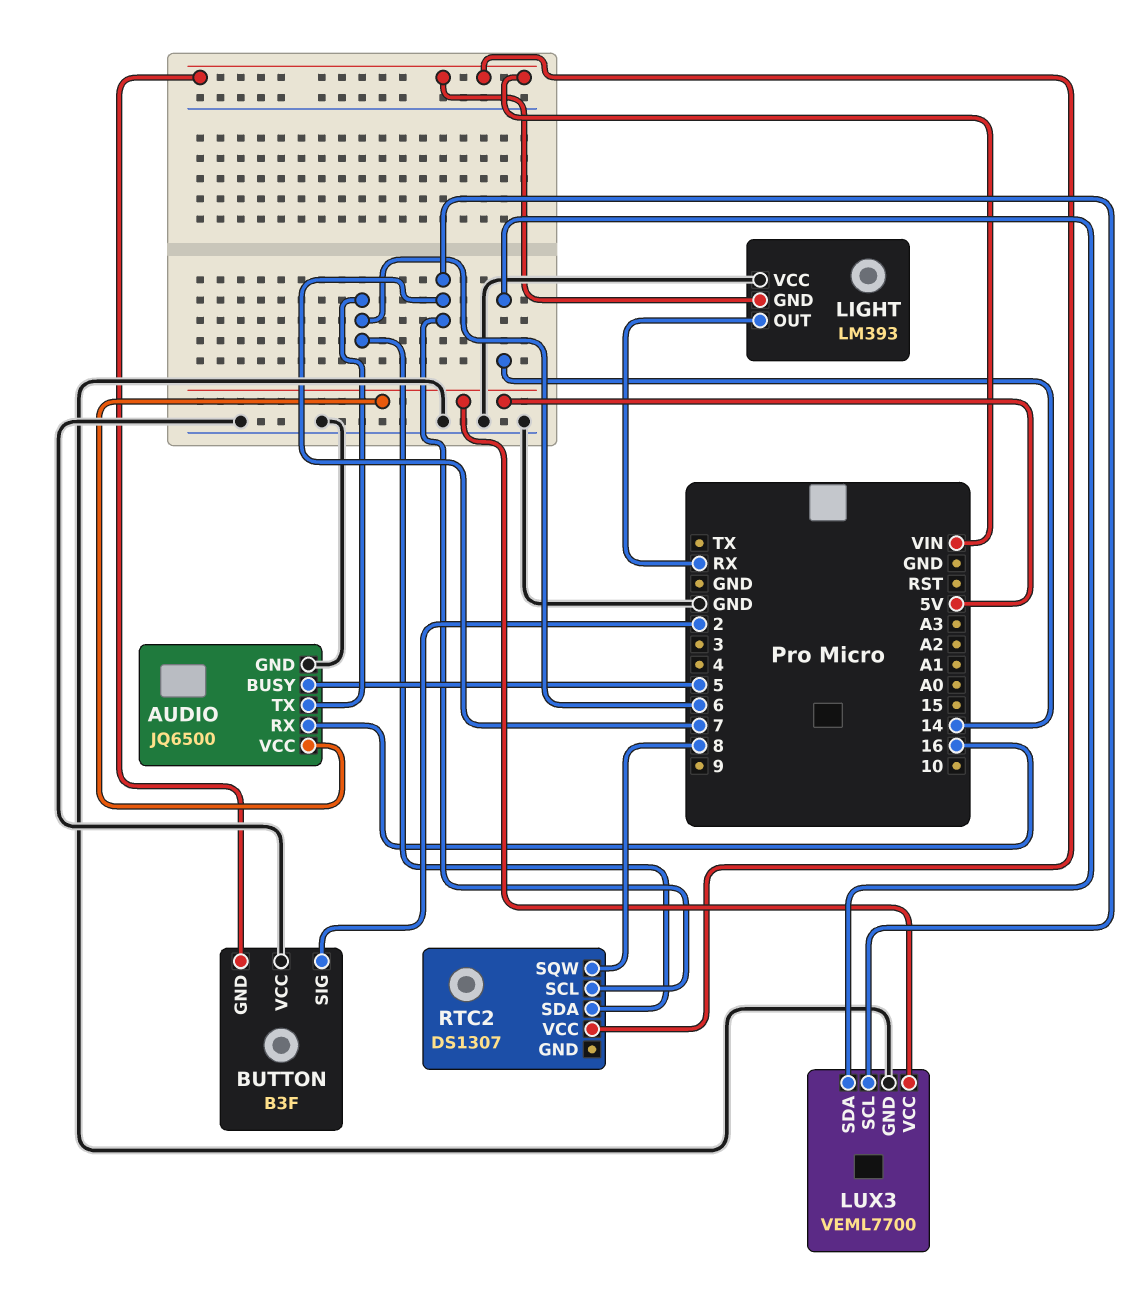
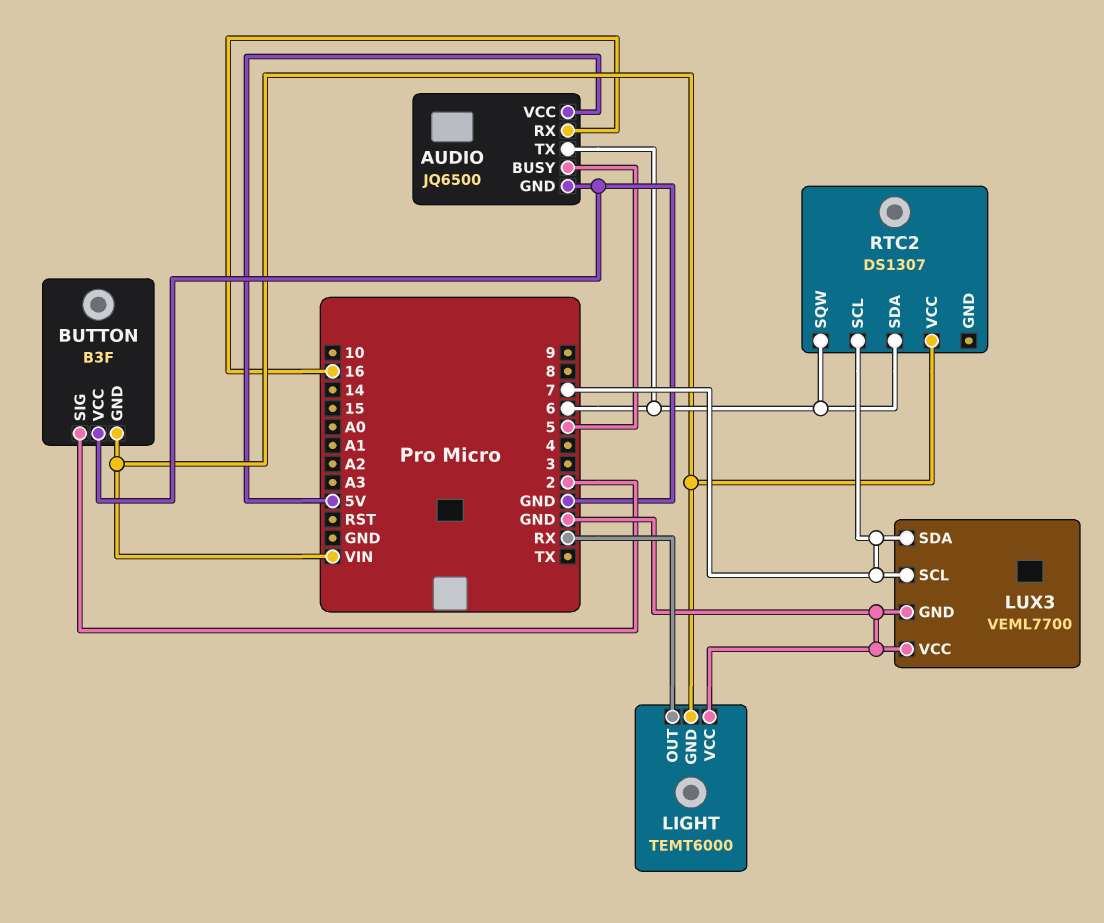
LIGHT: LM393 -> TEMT6000
LUX3 pin SDA: 14 -> 7
LUX3 pin VCC: 5V -> GND
RTC2 pin SQW: 8 -> 6

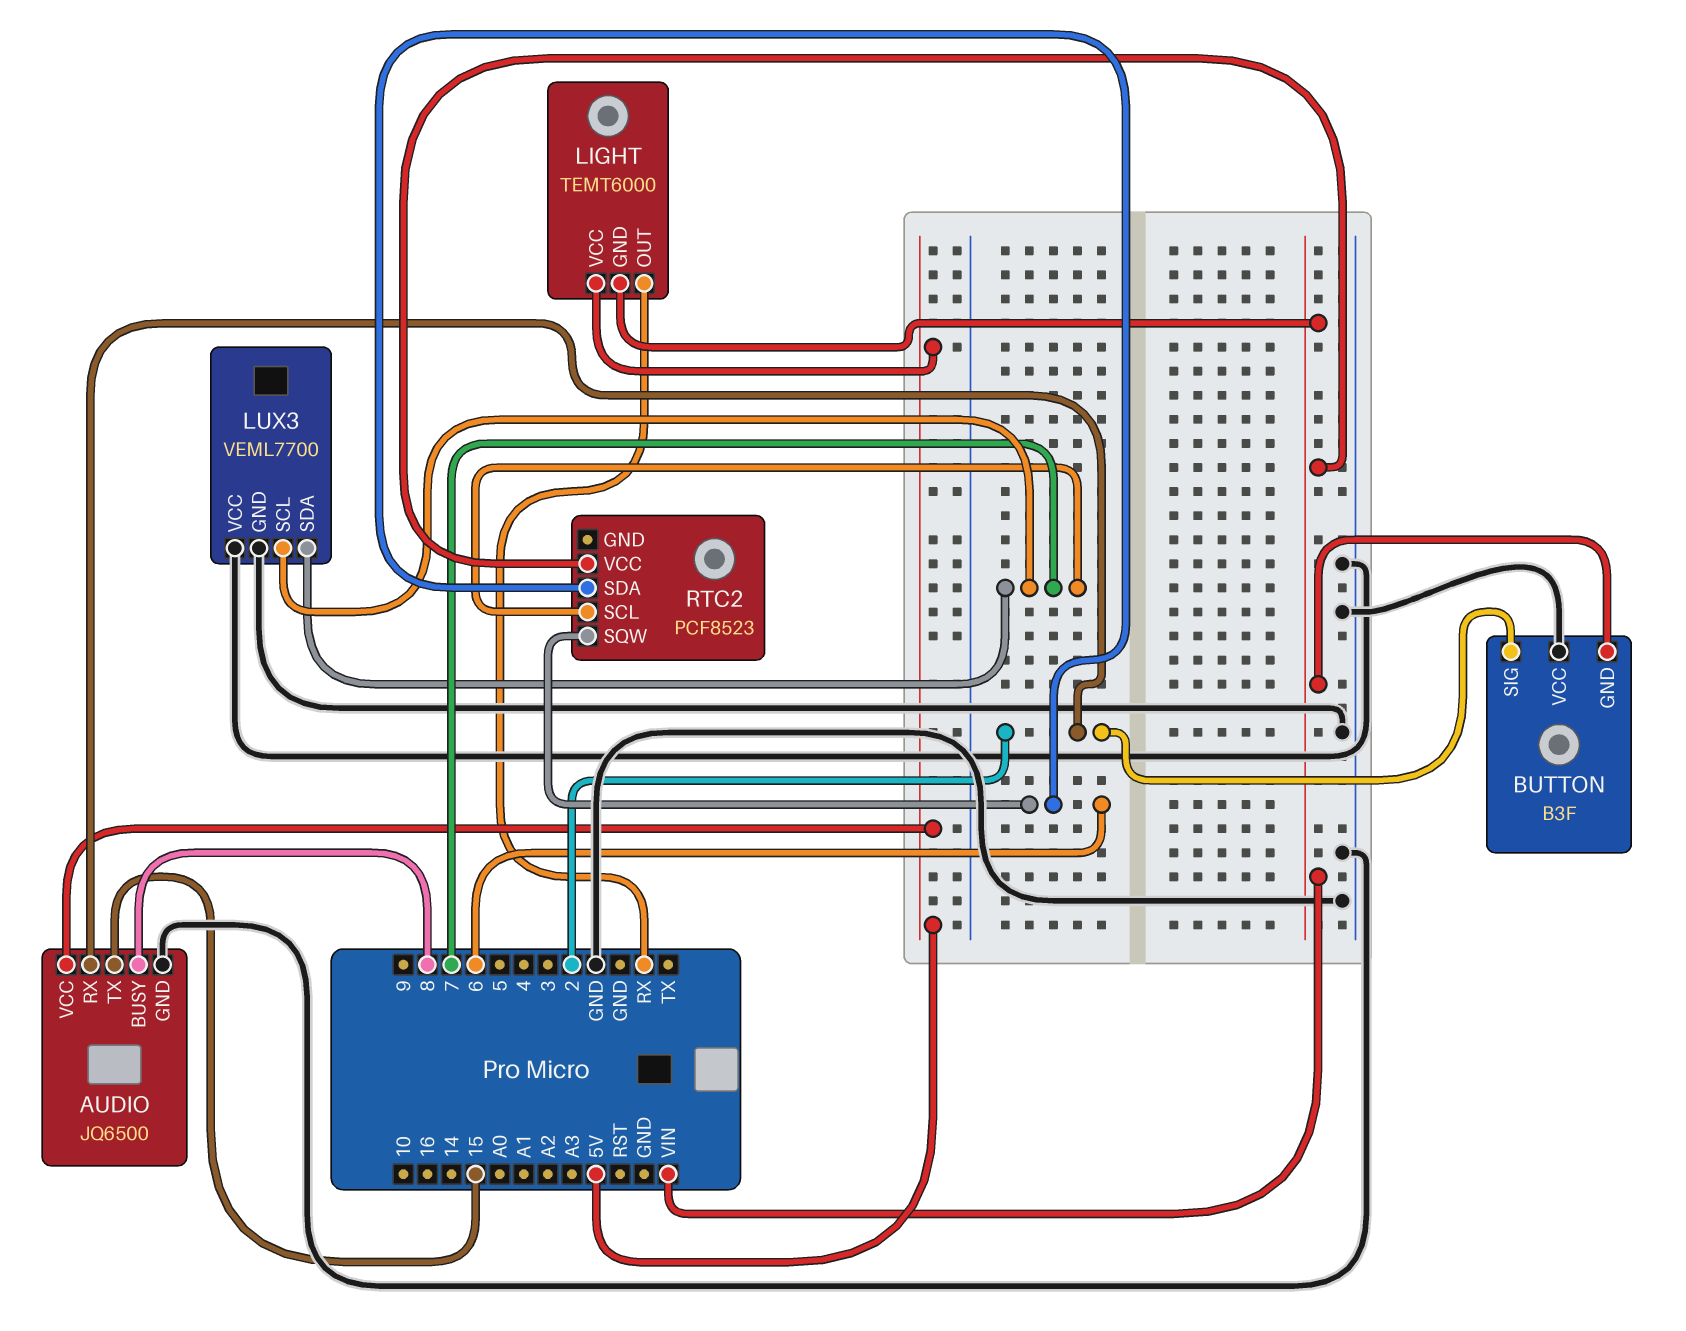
AUDIO pin BUSY: 5 -> 8
AUDIO pin RX: 16 -> 2
AUDIO pin TX: 6 -> 15
LIGHT pin VCC: GND -> 5V
RTC2: DS1307 -> PCF8523

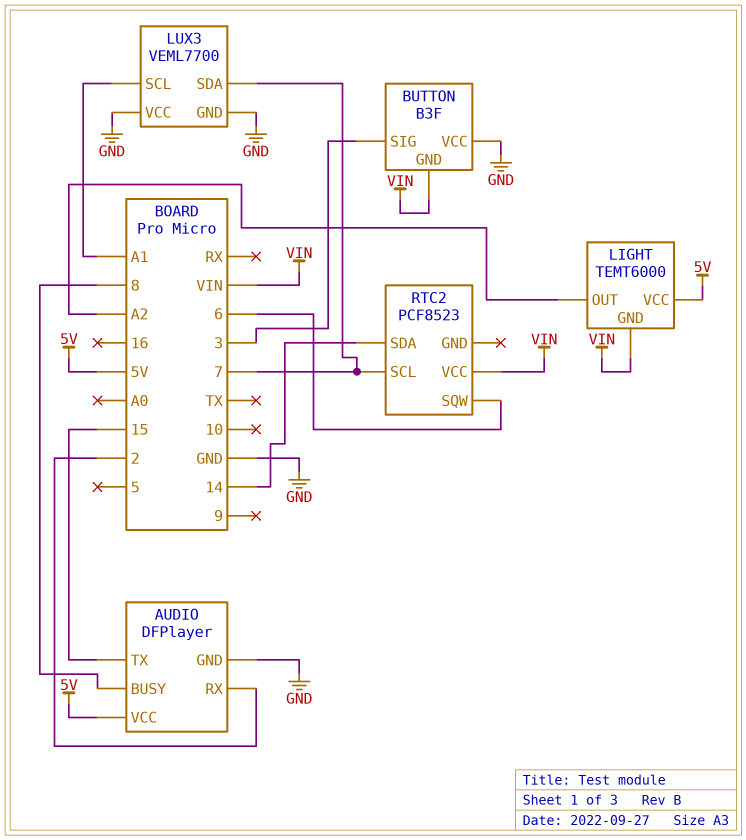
AUDIO: JQ6500 -> DFPlayer
BUTTON pin SIG: 2 -> 3
LIGHT pin OUT: RX -> A2
LUX3 pin SCL: 7 -> A1
RTC2 pin SDA: 6 -> 14

